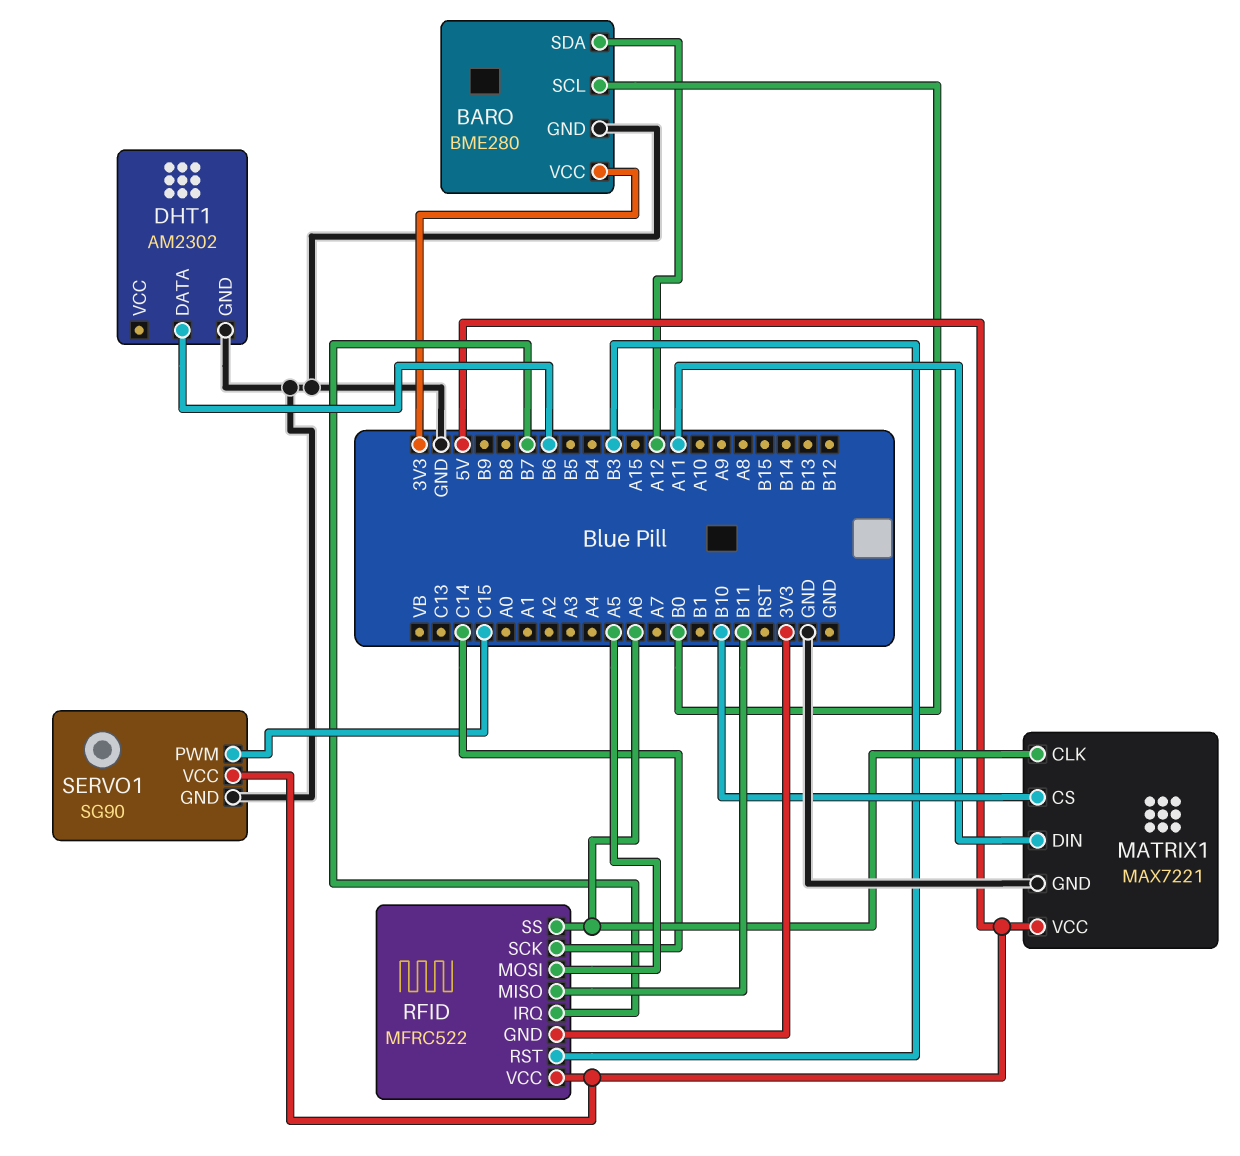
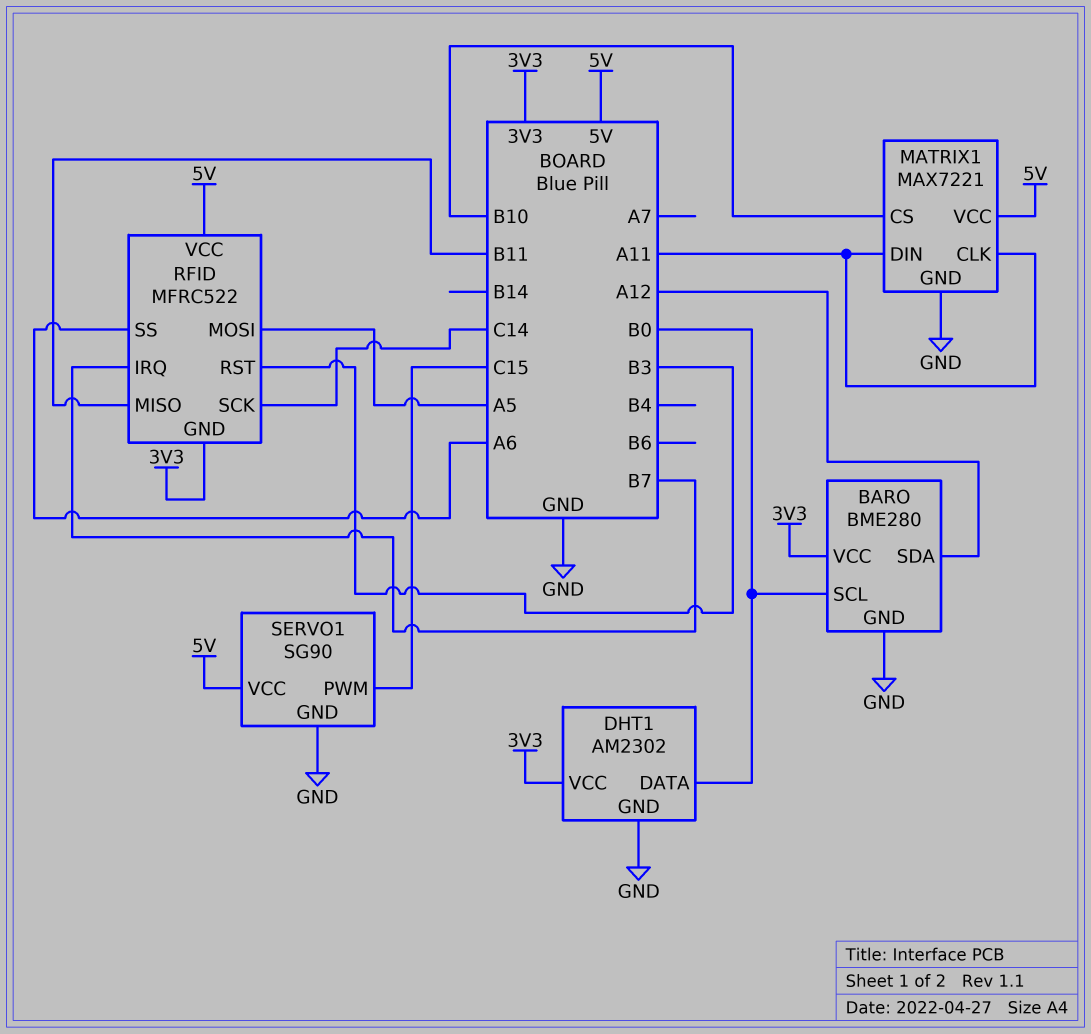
DHT1 pin DATA: B6 -> B0
DHT1 pin VCC: none -> 3V3
MATRIX1 pin CLK: A6 -> A11

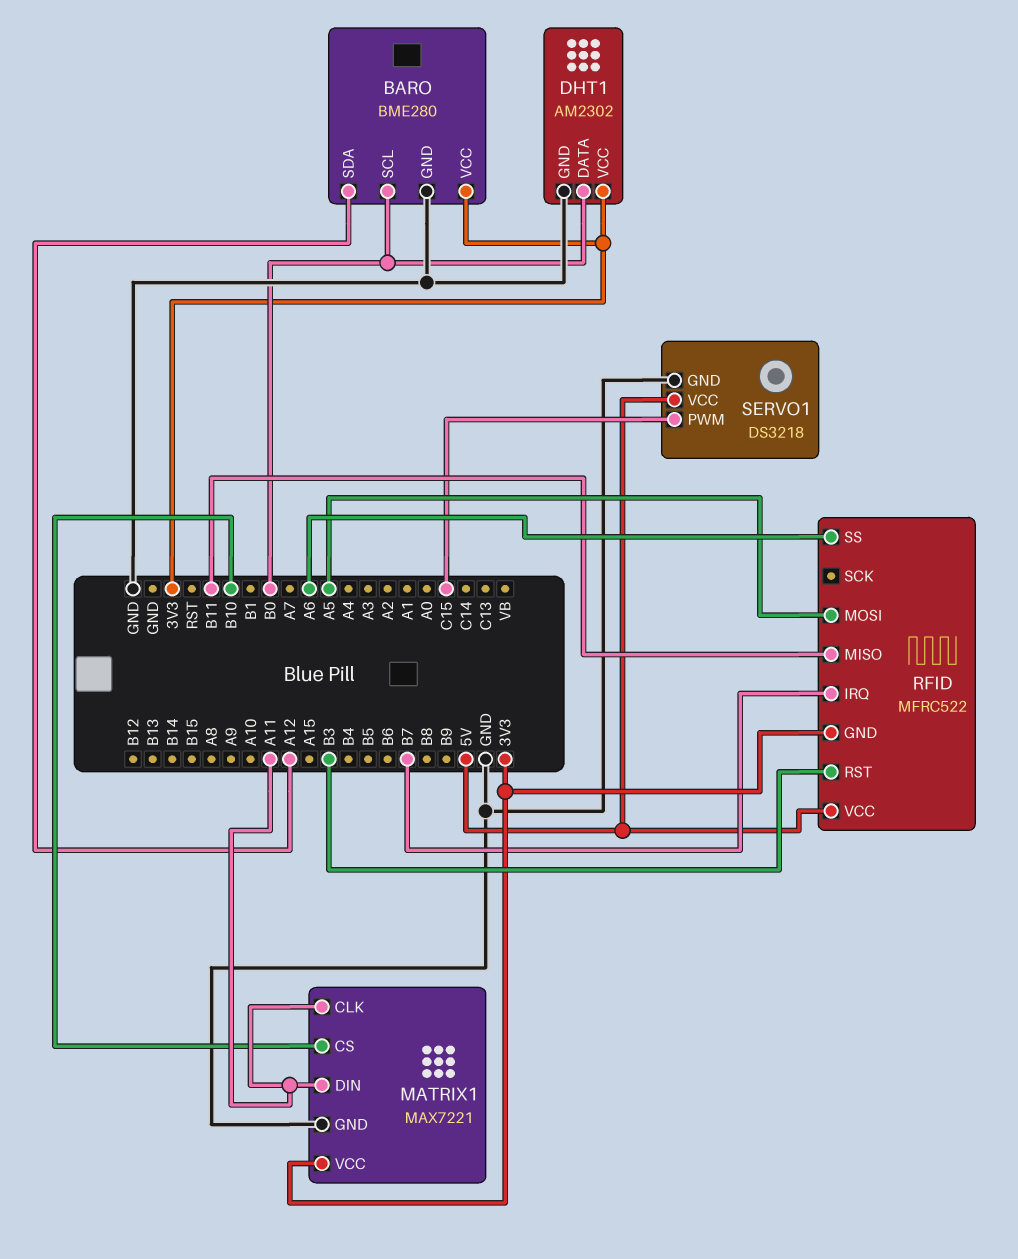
MATRIX1 pin VCC: 5V -> 3V3
RFID pin SCK: C14 -> none
SERVO1: SG90 -> DS3218

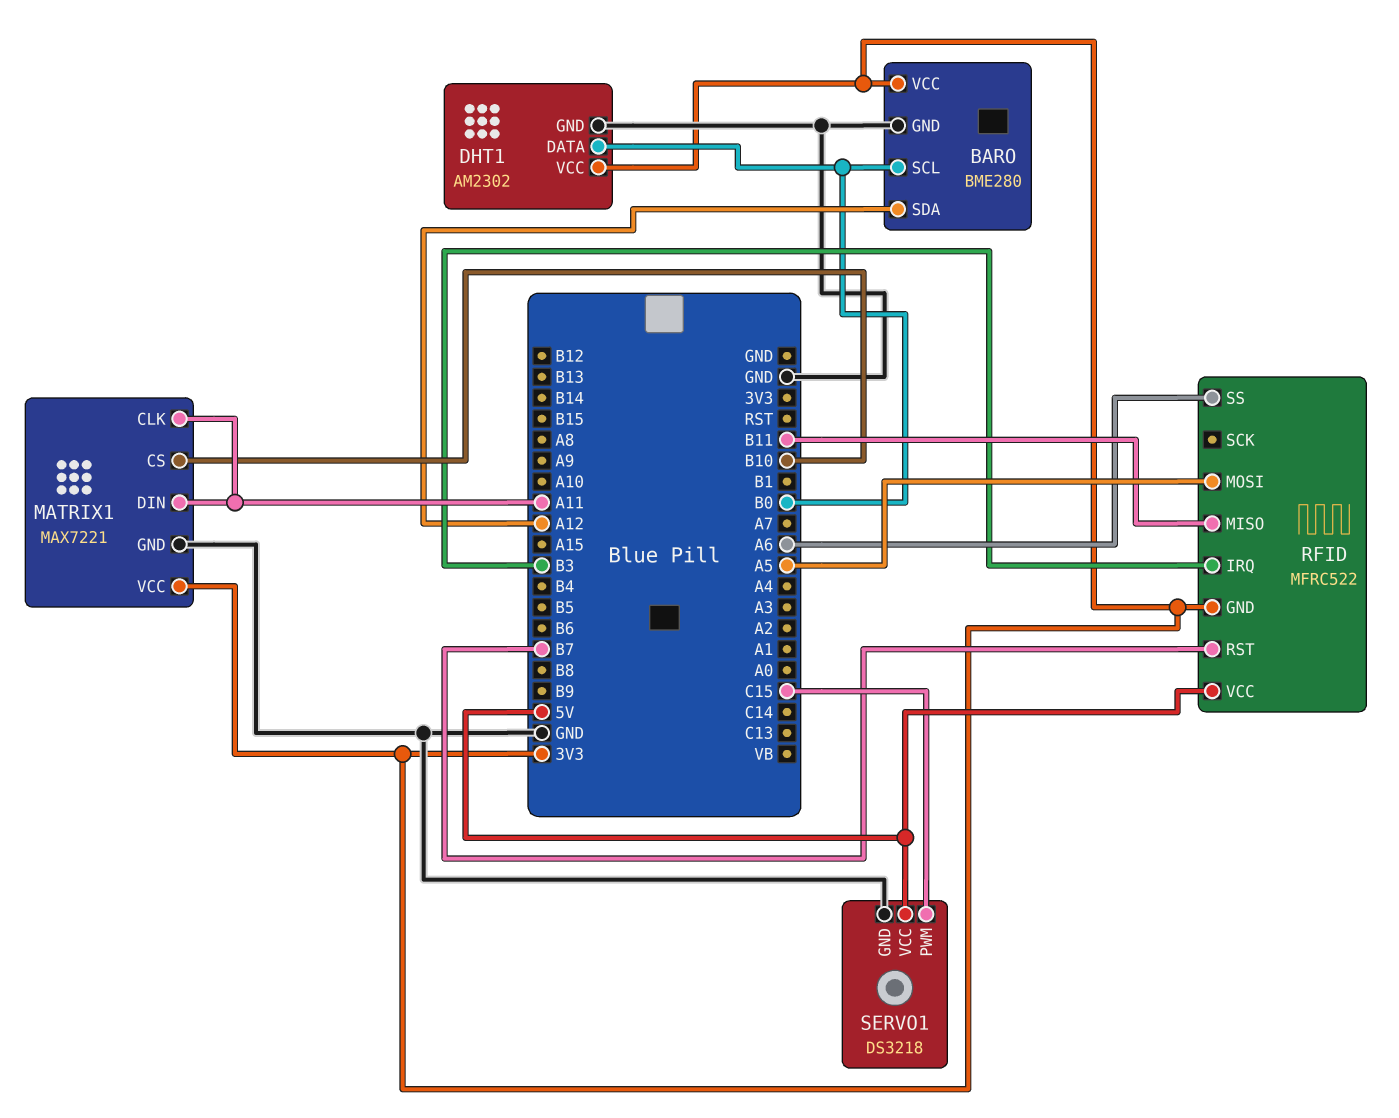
RFID pin IRQ: B7 -> B3
RFID pin RST: B3 -> B7

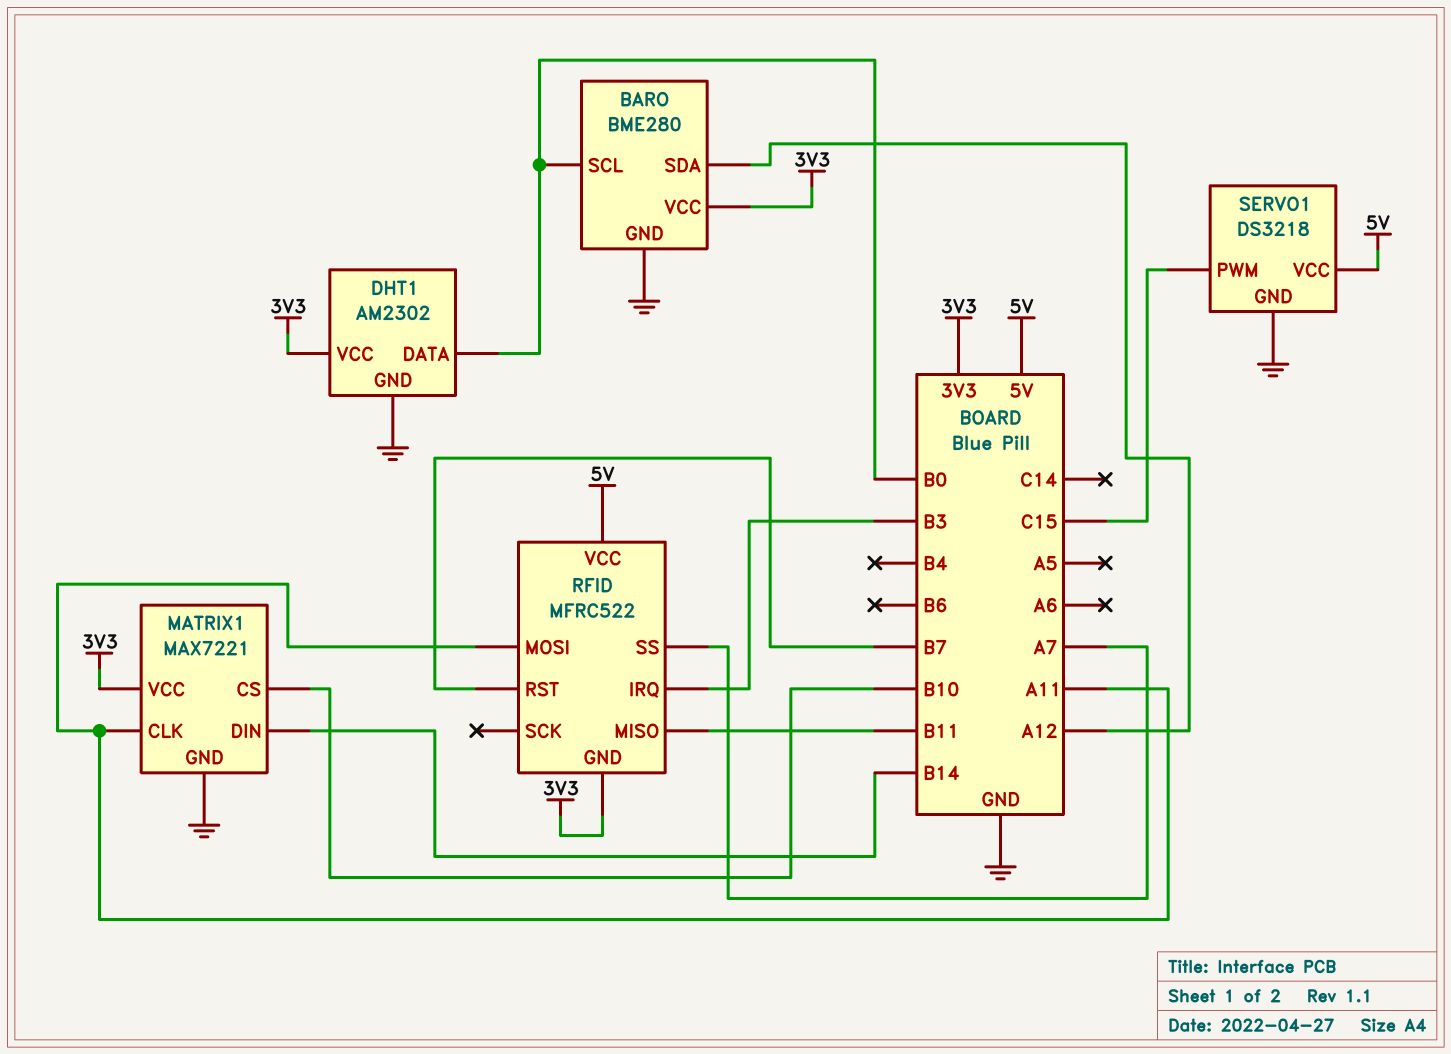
MATRIX1 pin DIN: A11 -> B14
RFID pin MOSI: A5 -> A11
RFID pin SS: A6 -> A7

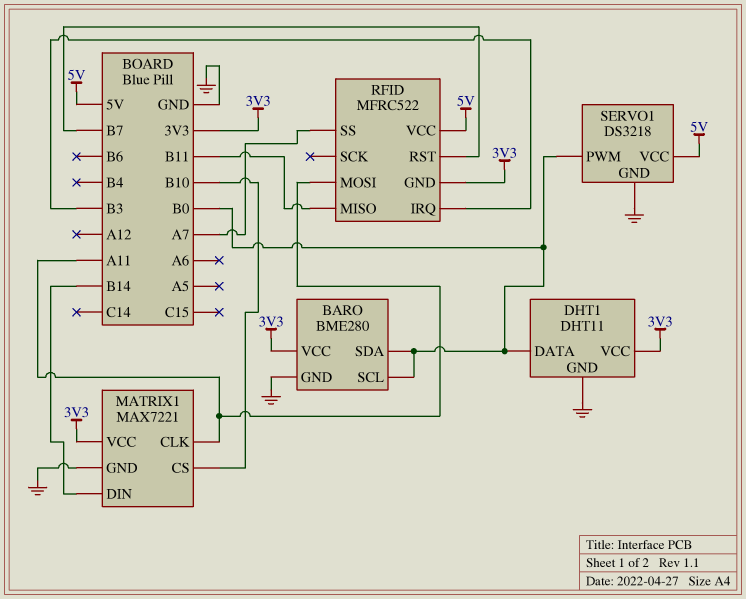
BARO pin SDA: A12 -> B0
DHT1: AM2302 -> DHT11
SERVO1 pin PWM: C15 -> B0

